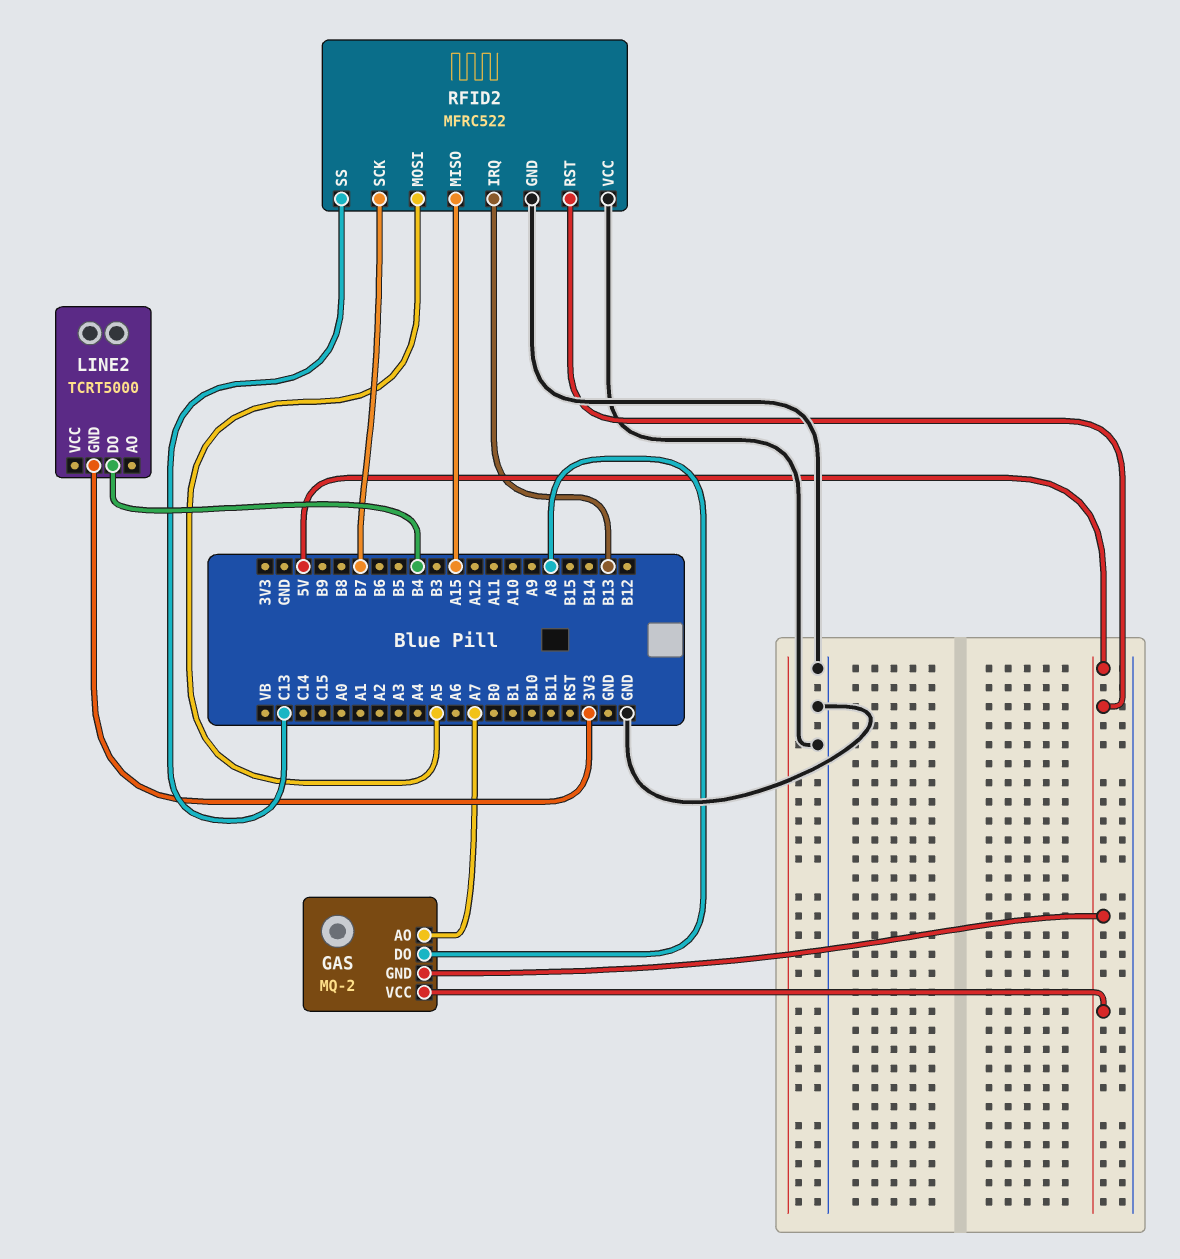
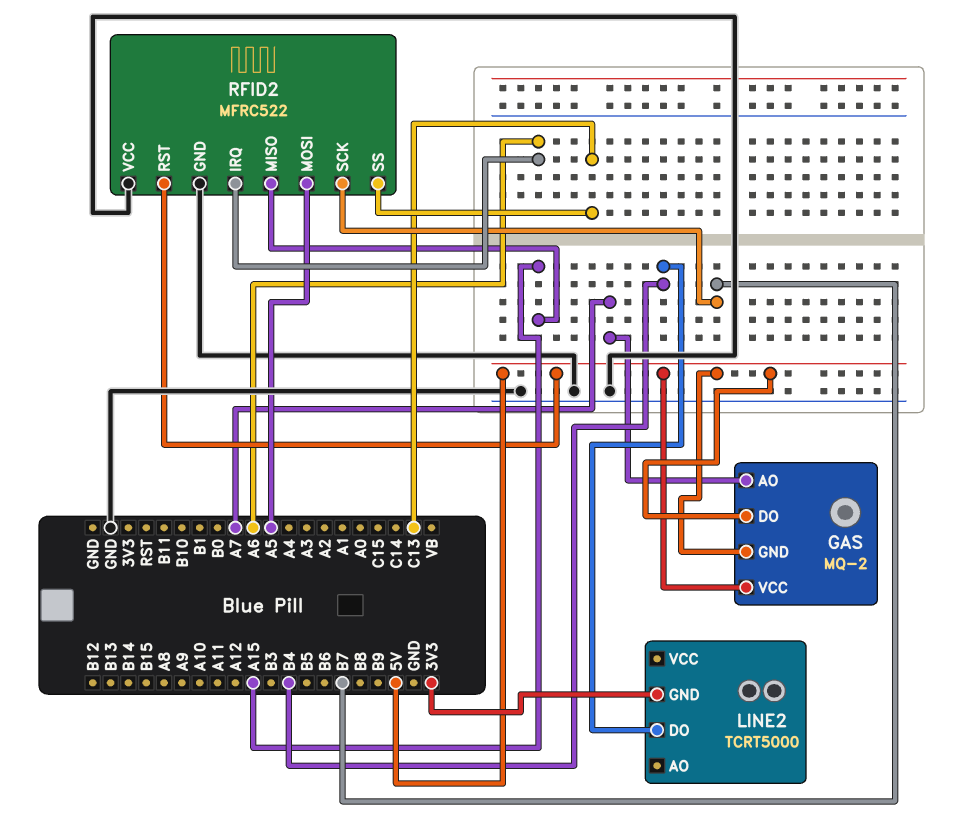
GAS pin DO: A8 -> 5V
RFID2 pin IRQ: B13 -> A6

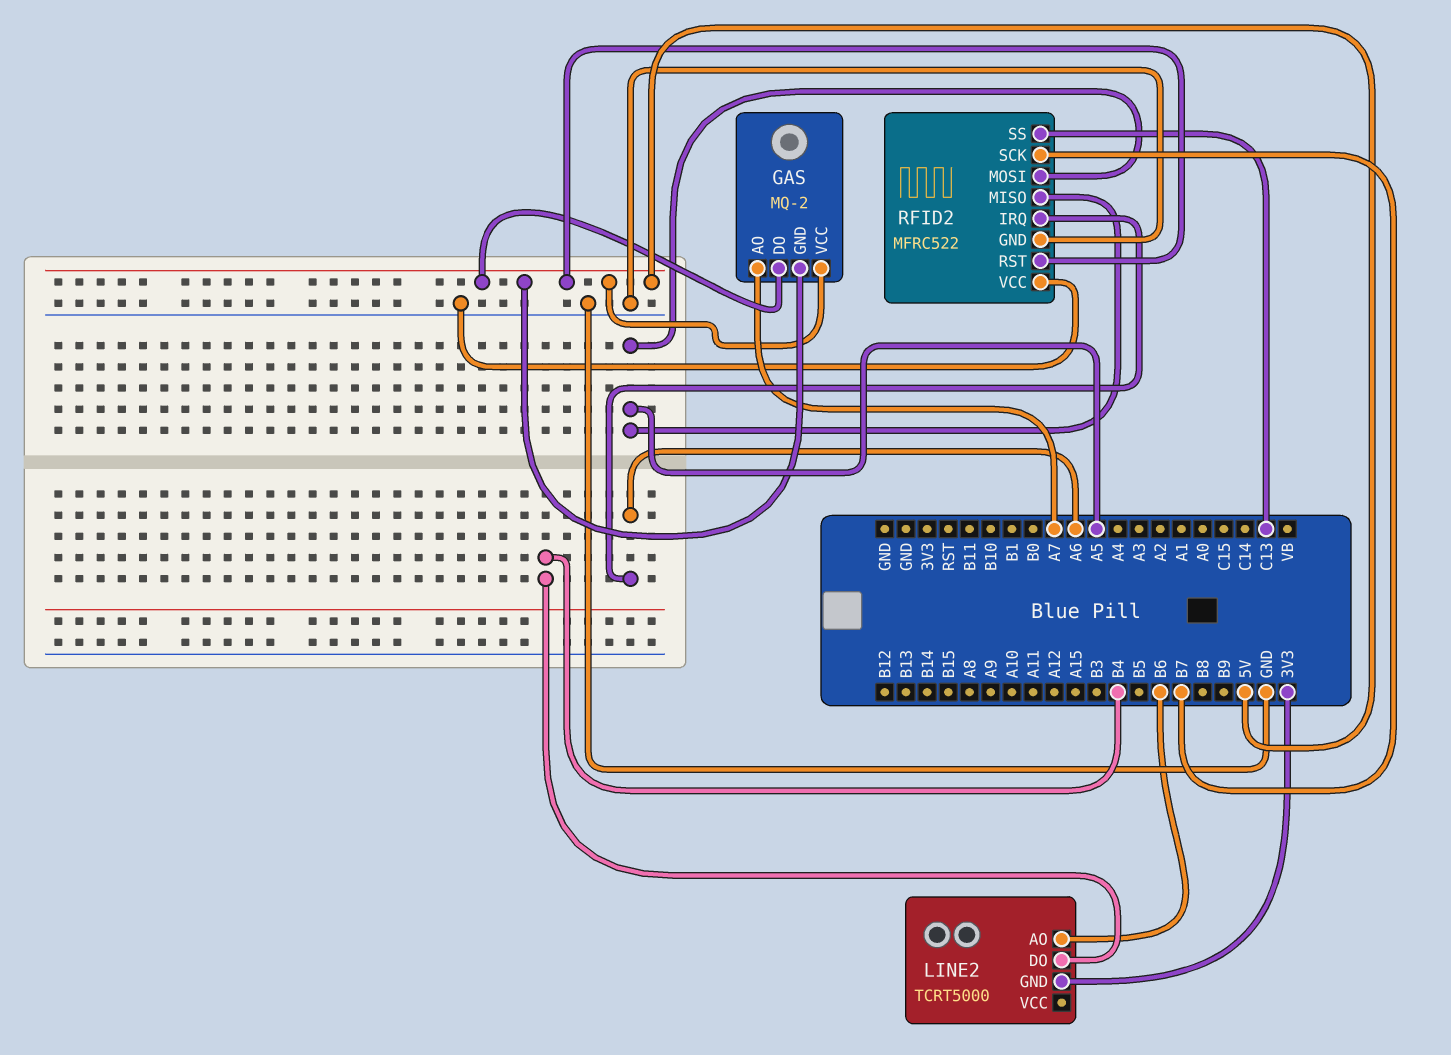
LINE2 pin AO: none -> B6
RFID2 pin MISO: A15 -> A5

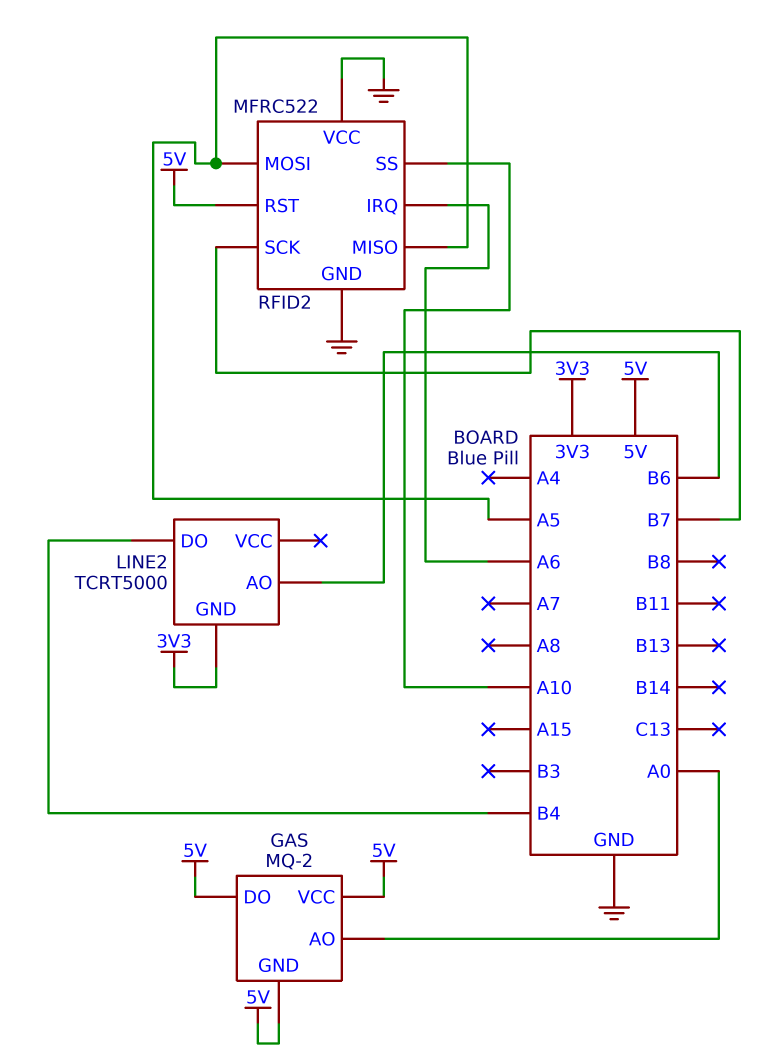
GAS pin AO: A7 -> A0
RFID2 pin SS: C13 -> A10

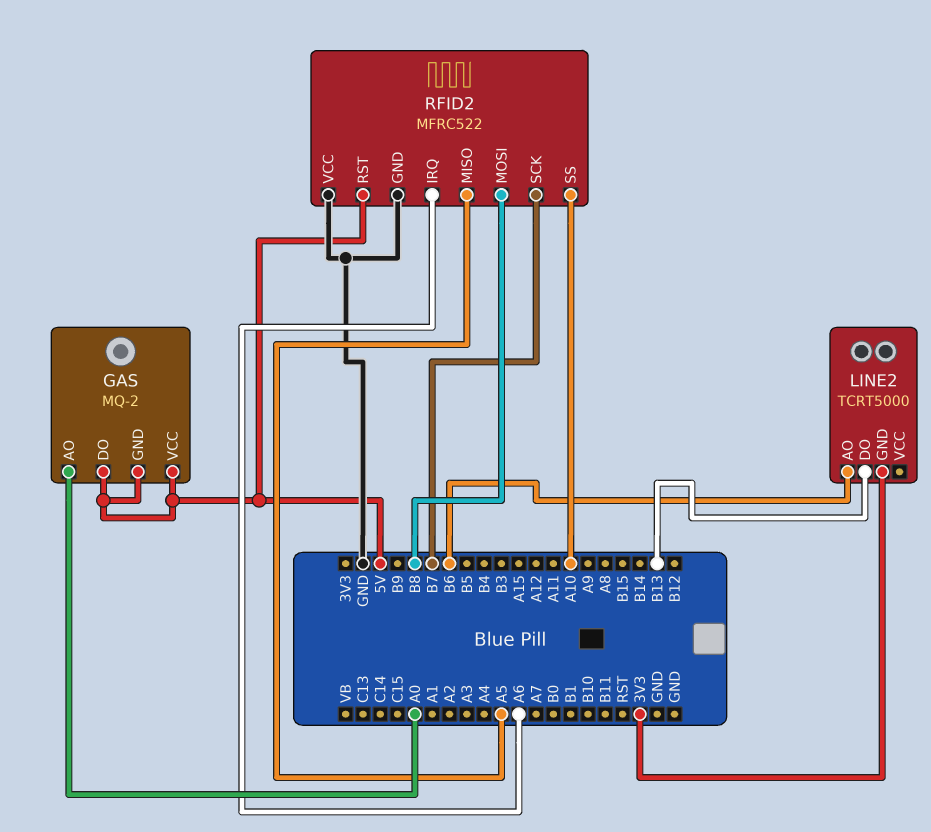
LINE2 pin DO: B4 -> B13
RFID2 pin MOSI: A5 -> B8

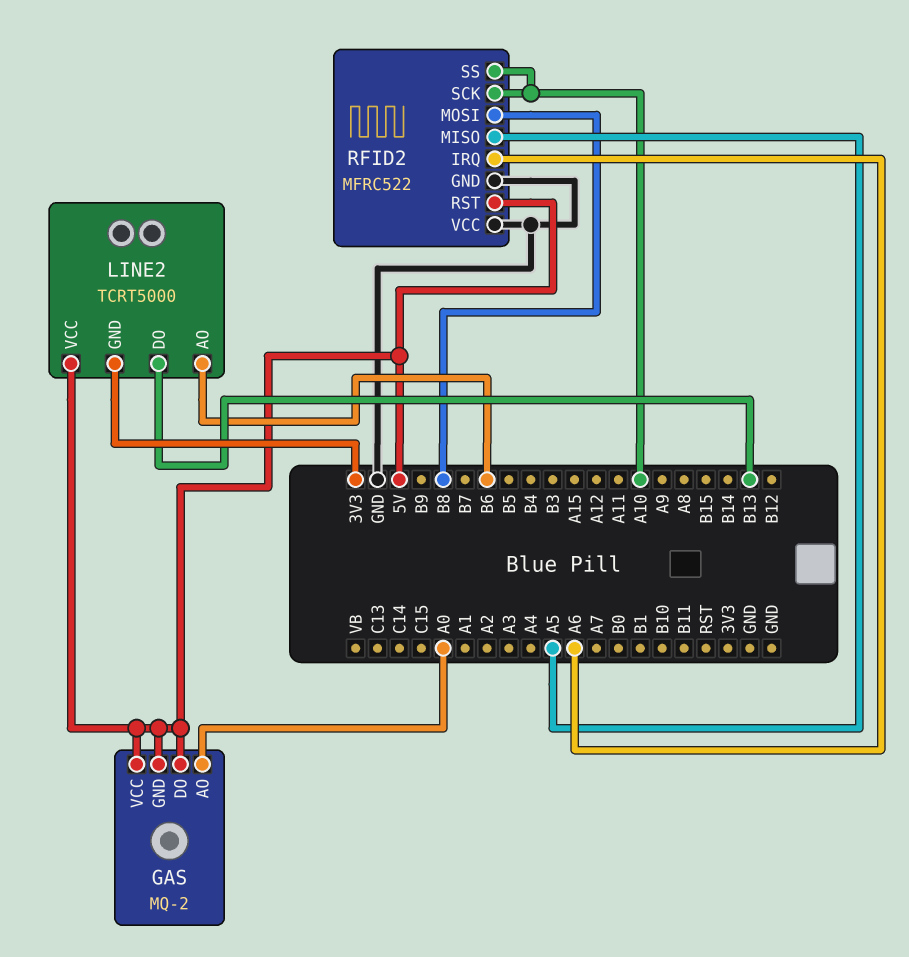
LINE2 pin VCC: none -> 5V
RFID2 pin SCK: B7 -> A10

